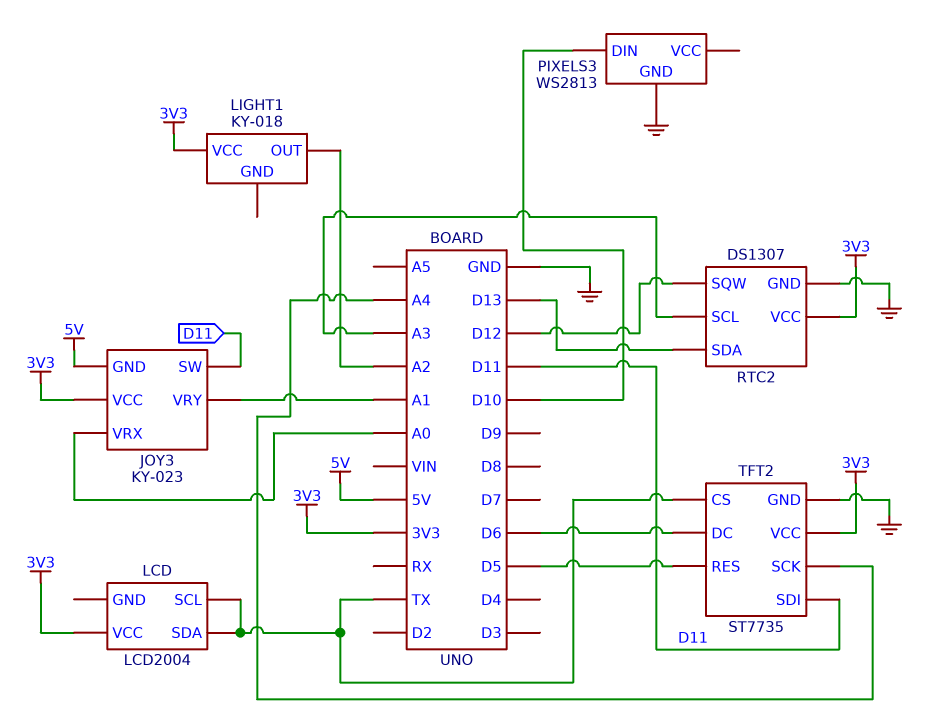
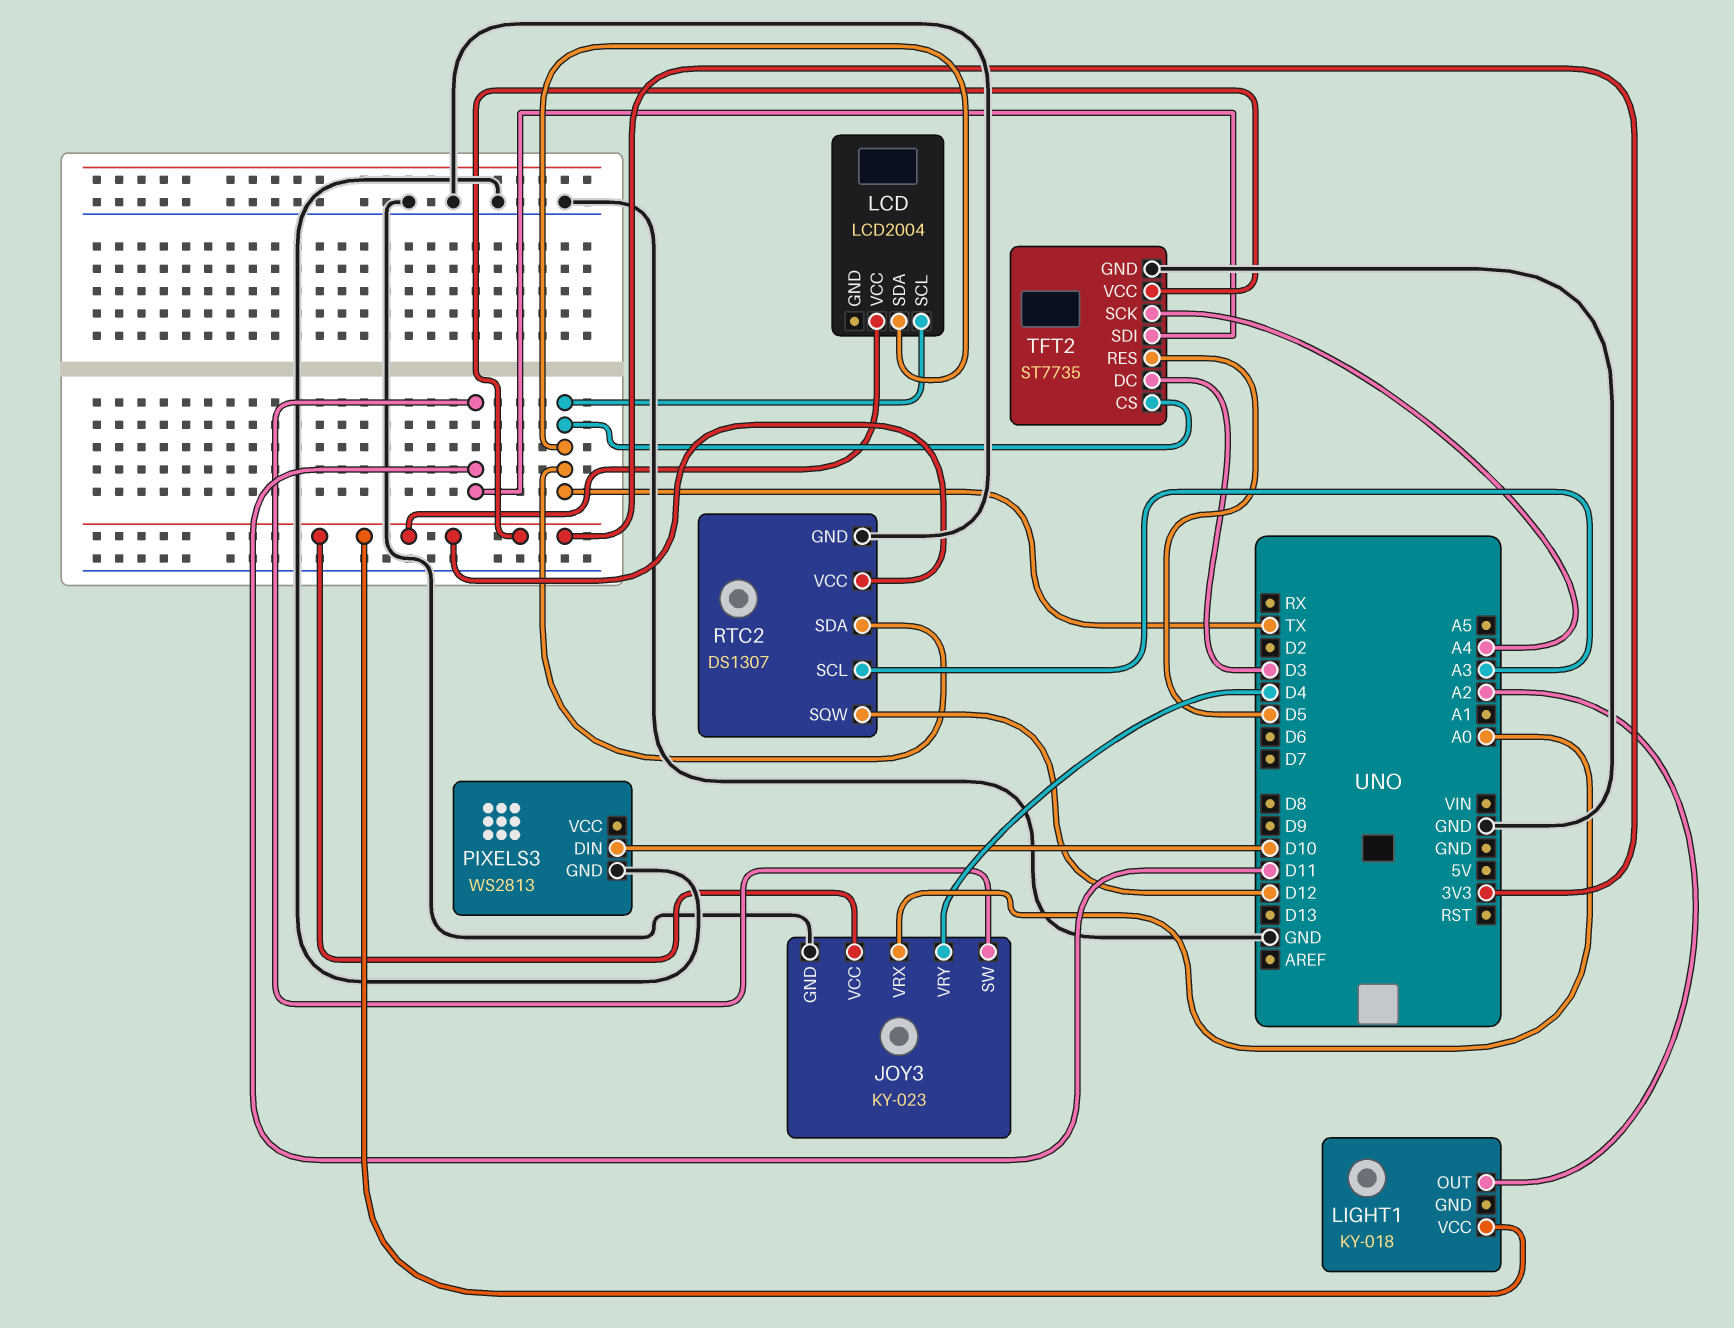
JOY3 pin GND: 5V -> GND
JOY3 pin VRY: A1 -> D4
RTC2 pin SDA: D13 -> TX
TFT2 pin DC: D6 -> D3

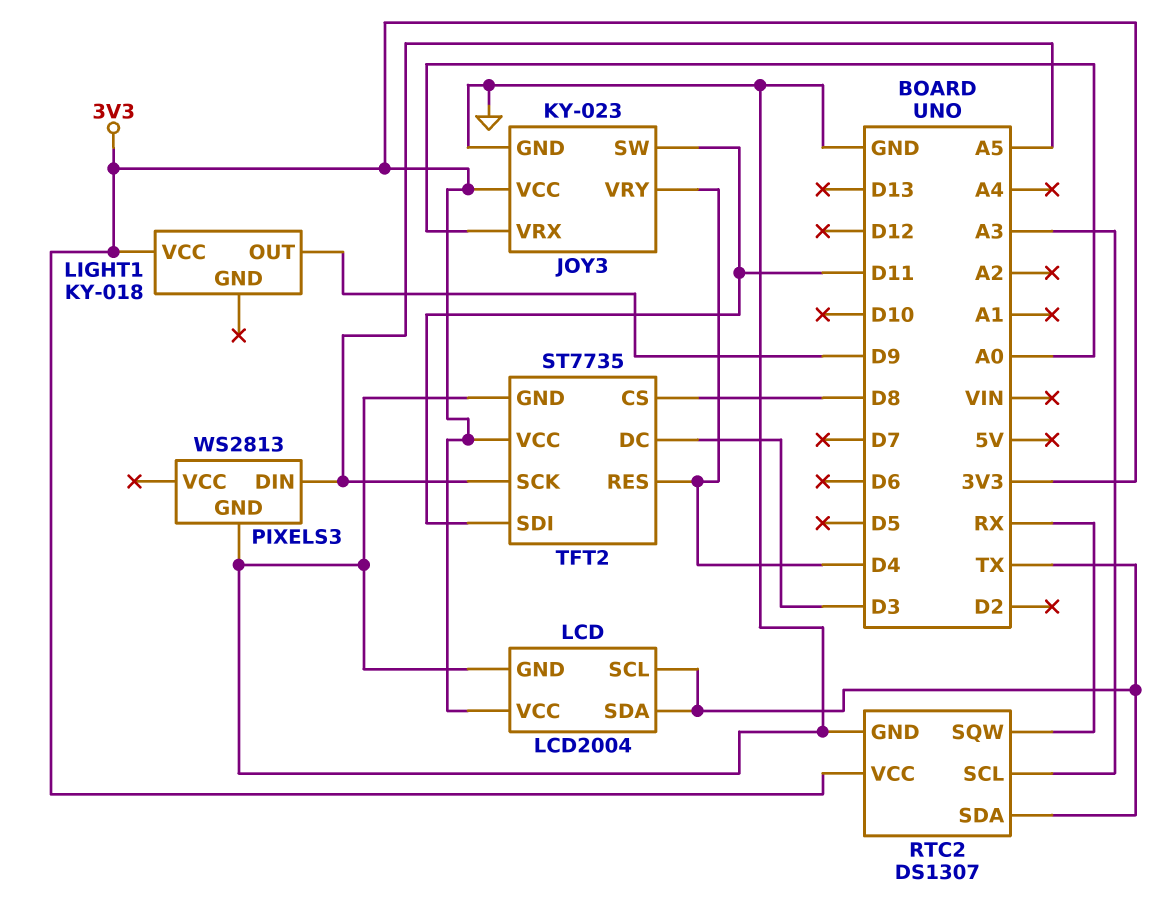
LCD pin GND: none -> GND
LIGHT1 pin OUT: A2 -> D9
PIXELS3 pin DIN: D10 -> A5
RTC2 pin SQW: D12 -> RX
TFT2 pin CS: TX -> D8
TFT2 pin RES: D5 -> D4
TFT2 pin SCK: A4 -> A5

